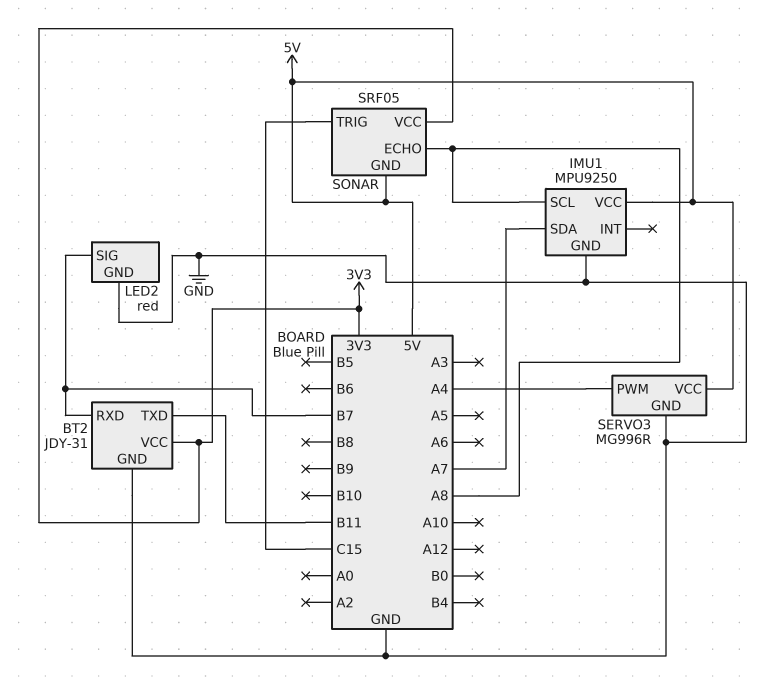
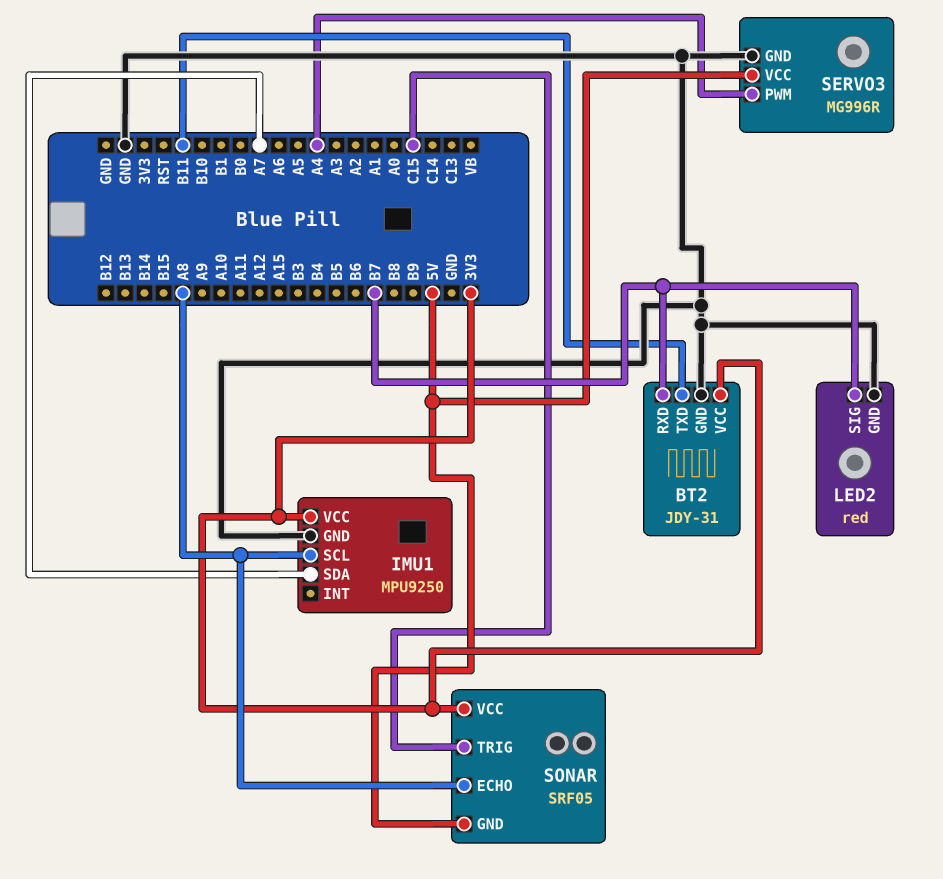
IMU1 pin VCC: 5V -> 3V3

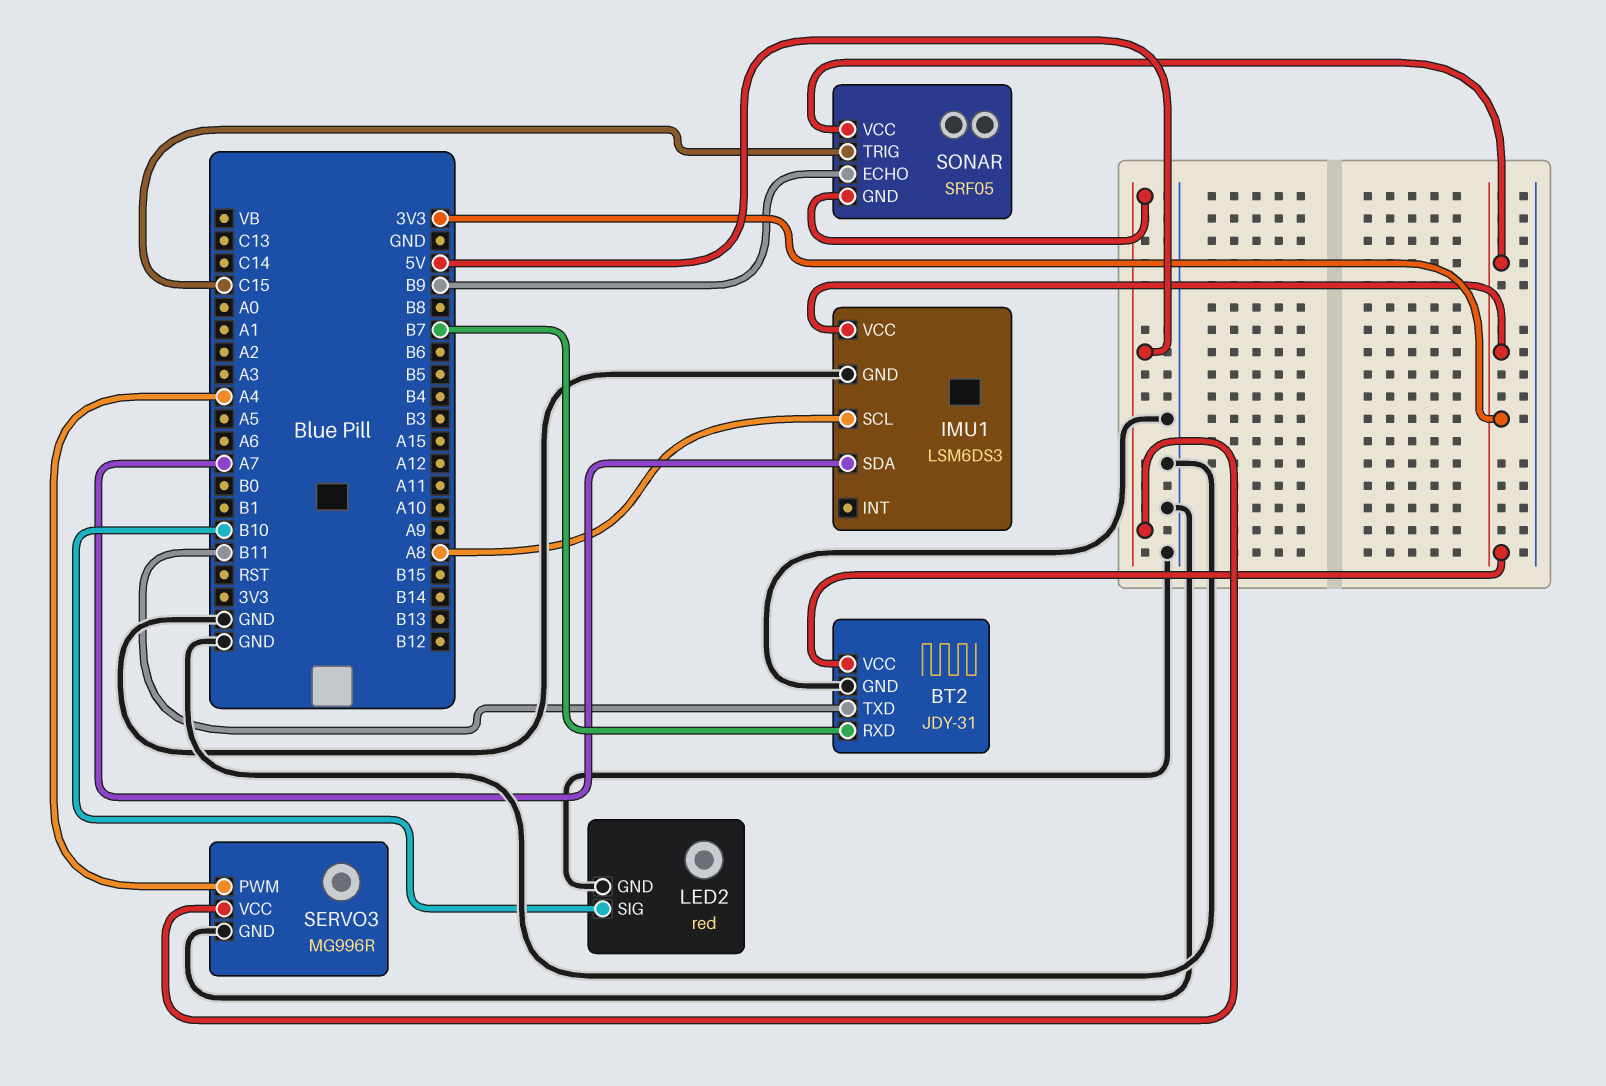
IMU1: MPU9250 -> LSM6DS3
LED2 pin SIG: B7 -> B10
SONAR pin ECHO: A8 -> B9

